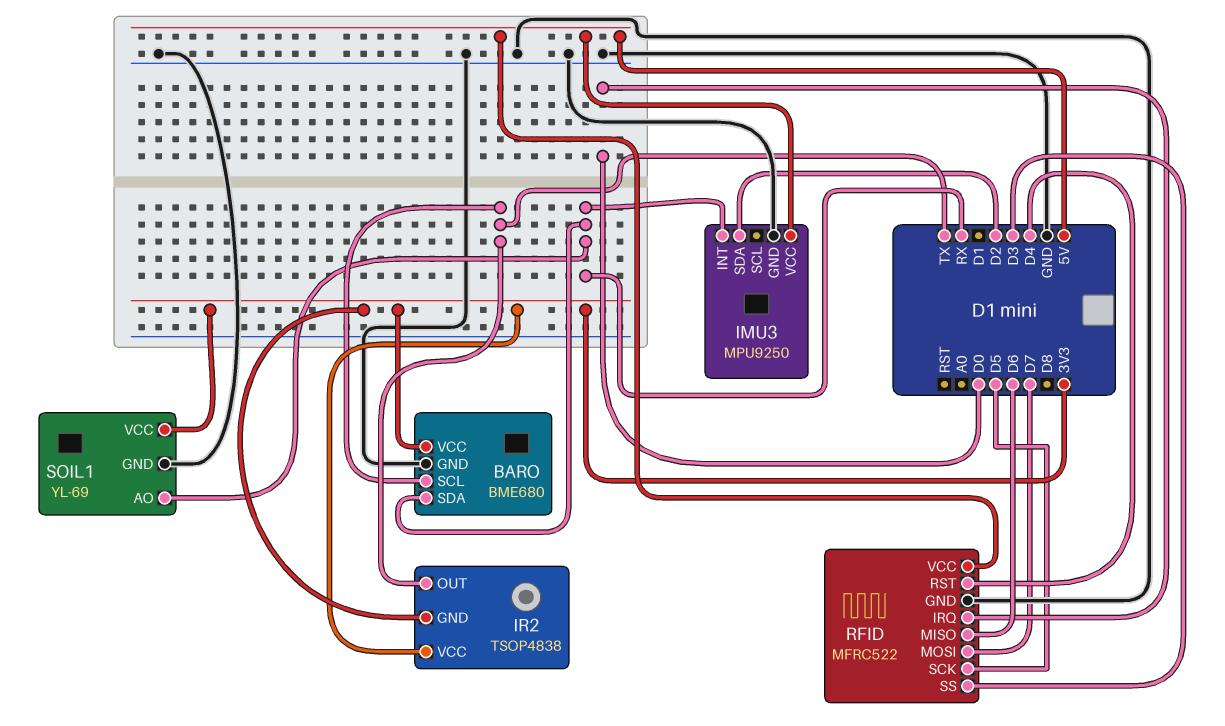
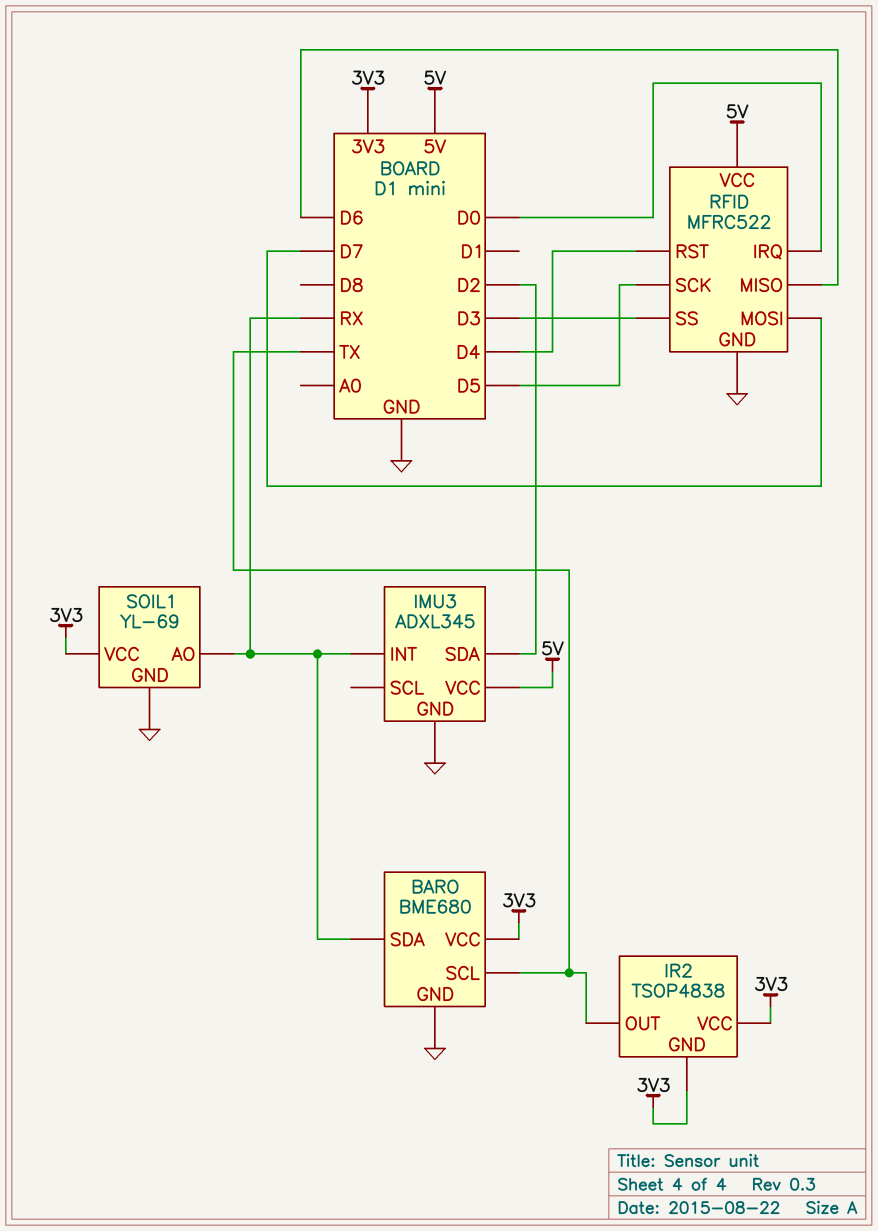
IMU3: MPU9250 -> ADXL345

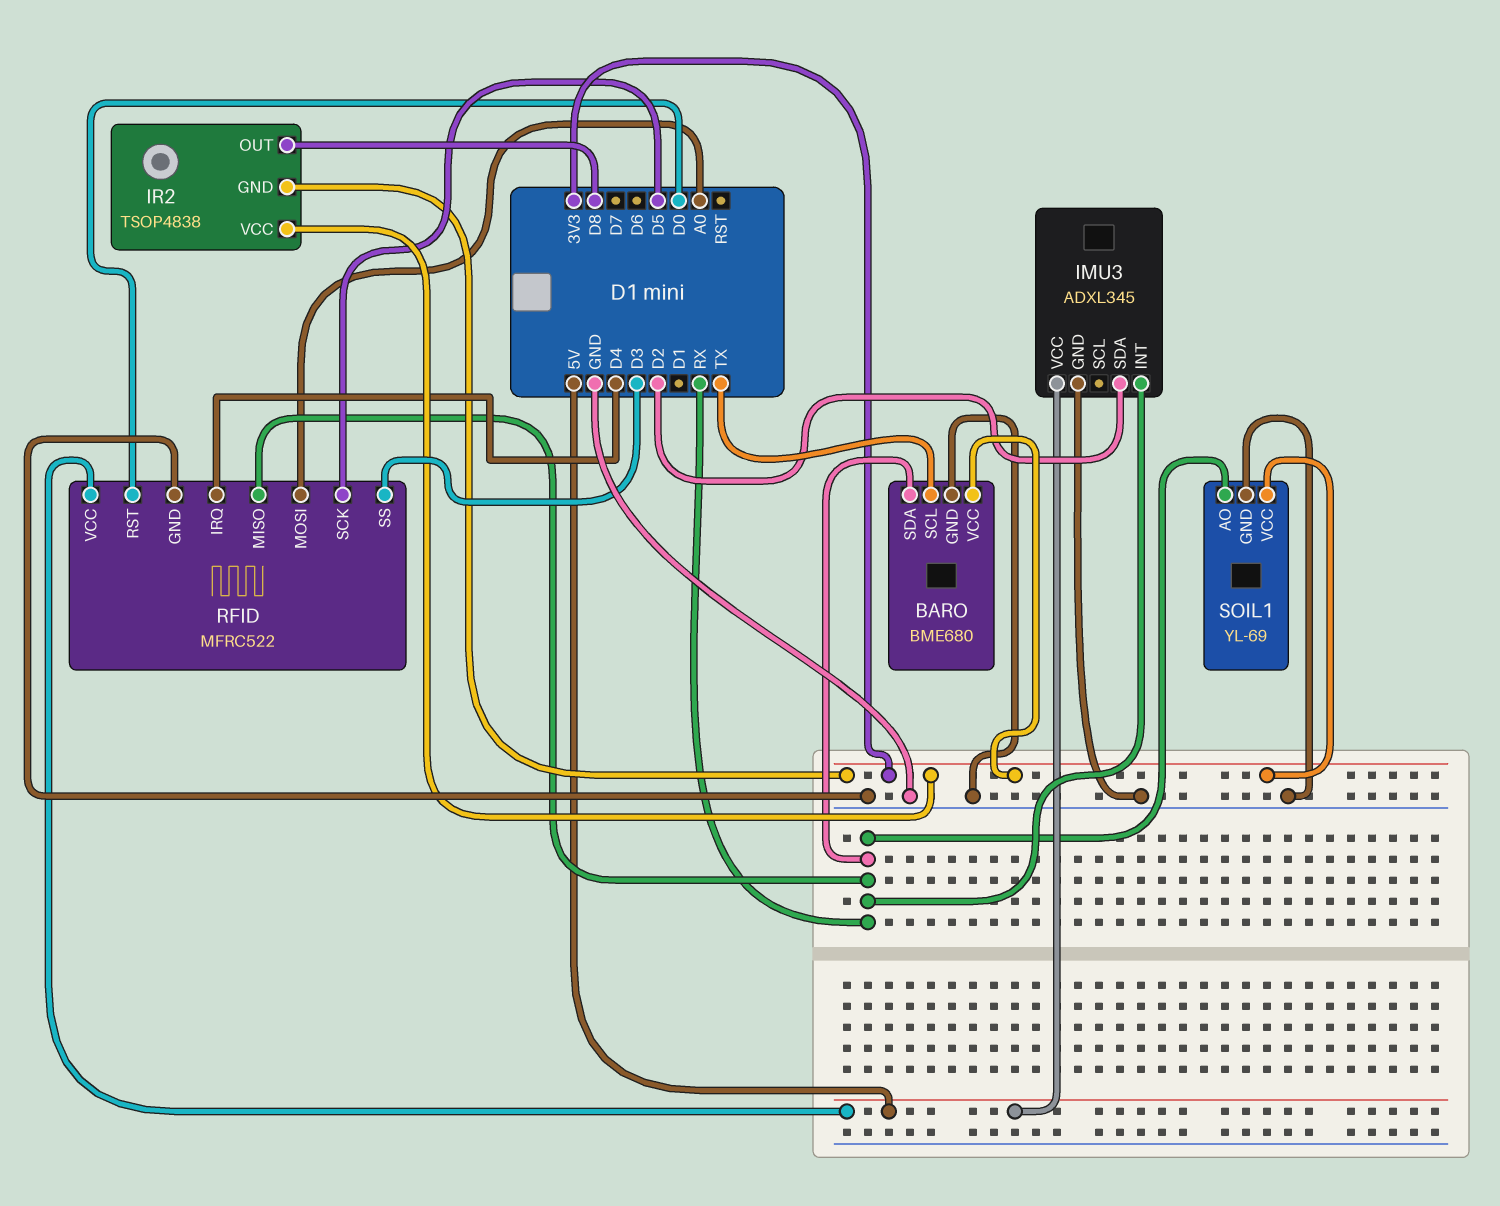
IR2 pin OUT: TX -> D8
RFID pin IRQ: D0 -> D4
RFID pin MISO: D6 -> RX
RFID pin MOSI: D7 -> A0
RFID pin RST: D4 -> D0

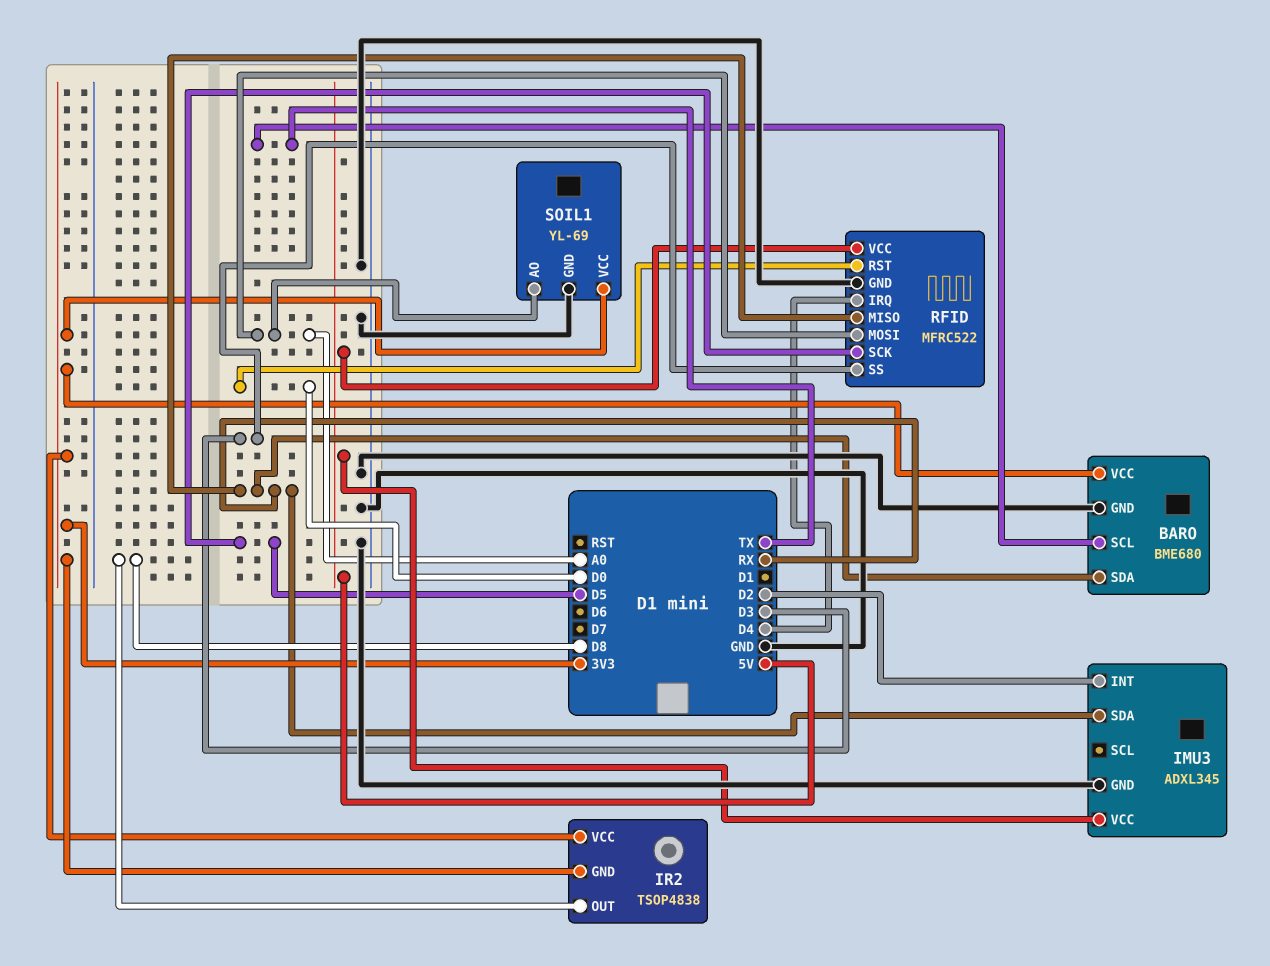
IMU3 pin INT: RX -> D2
IMU3 pin SDA: D2 -> RX
SOIL1 pin AO: RX -> A0

